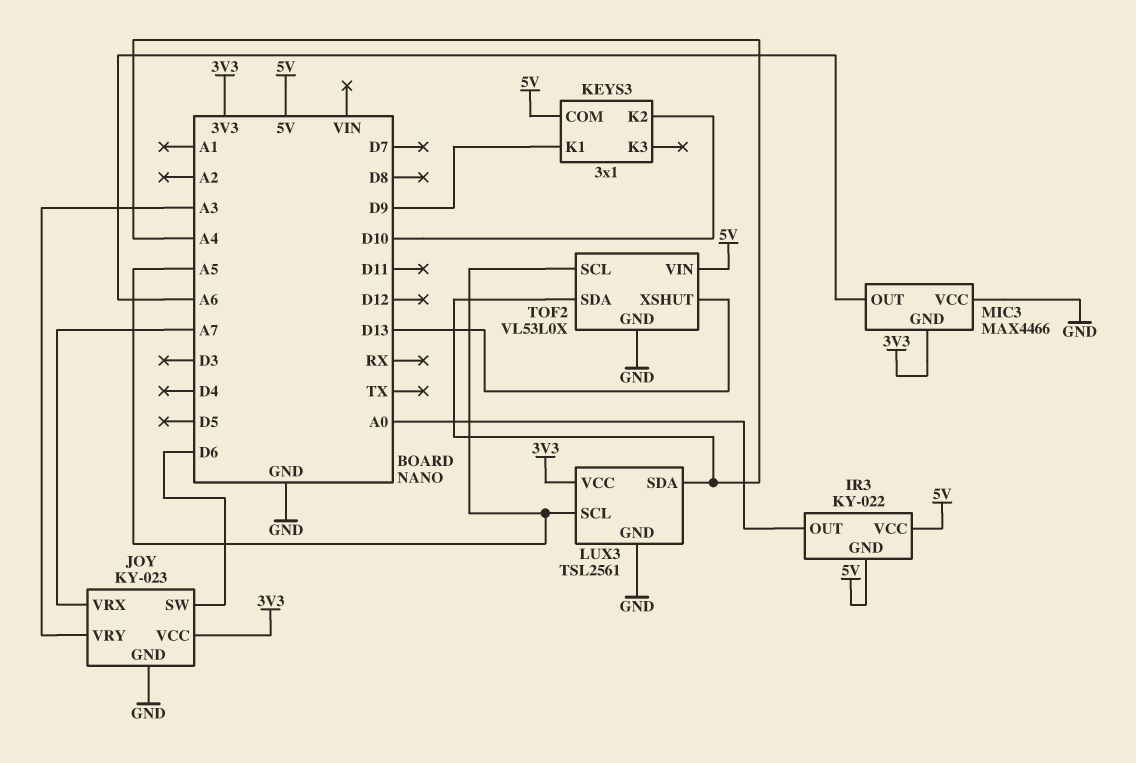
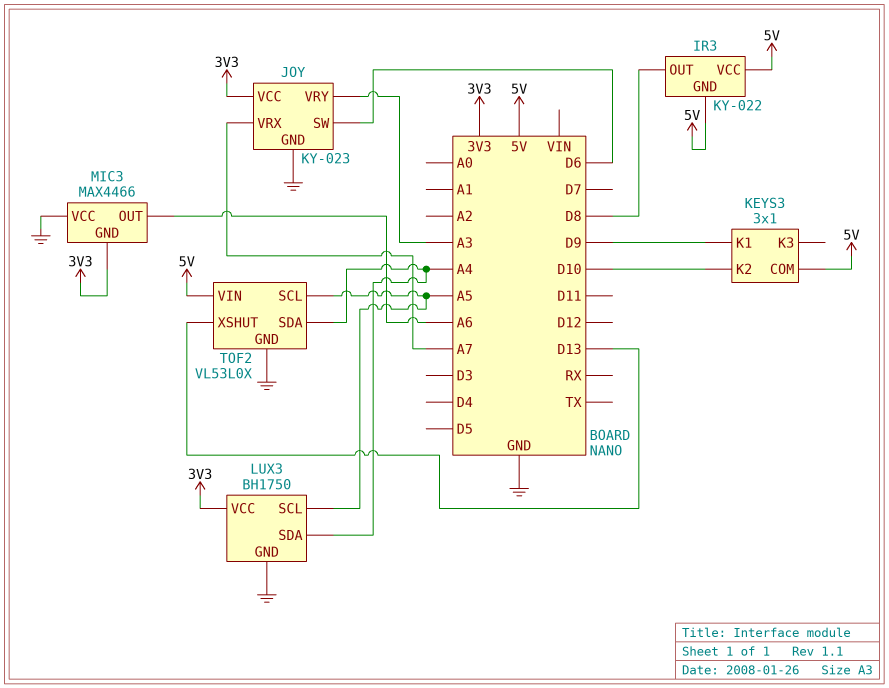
IR3 pin OUT: A0 -> D8
LUX3: TSL2561 -> BH1750

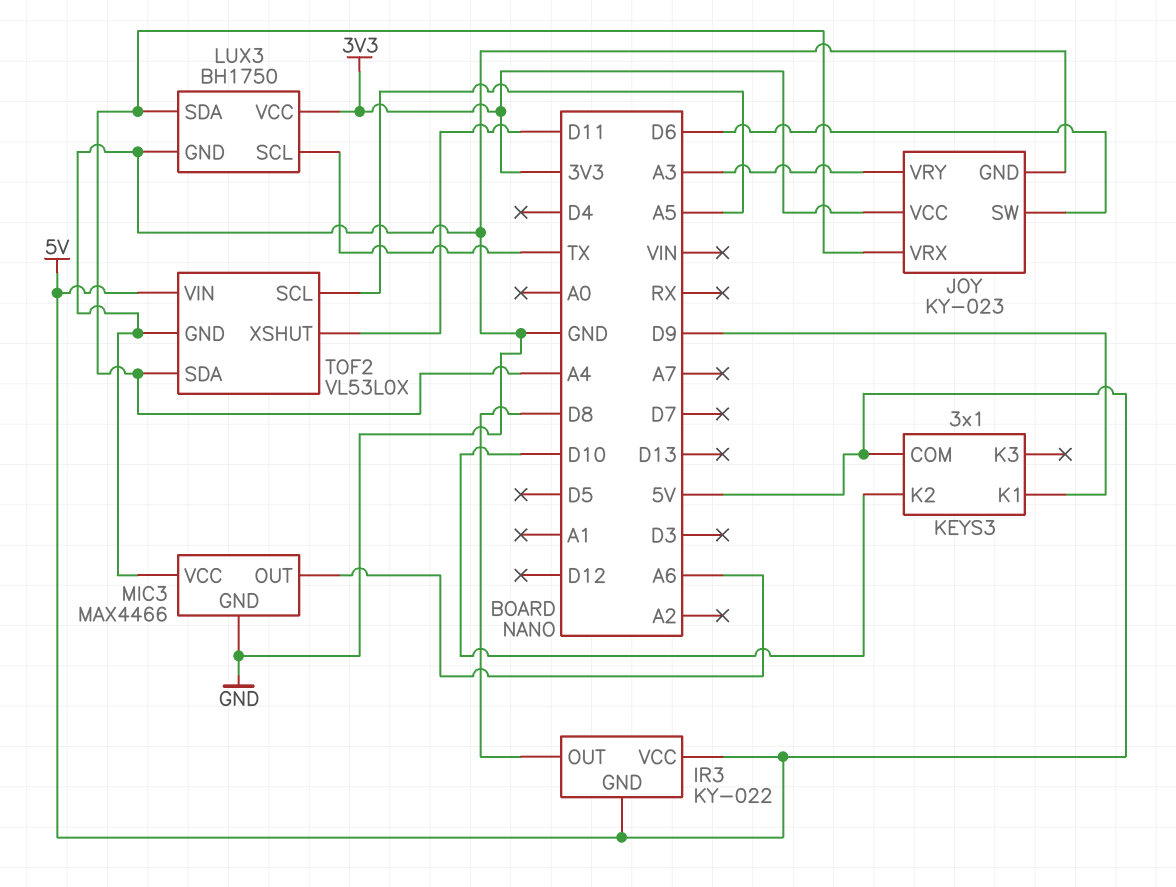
JOY pin VRX: A7 -> A4
LUX3 pin SCL: A5 -> TX
MIC3 pin GND: 3V3 -> GND
TOF2 pin XSHUT: D13 -> D11

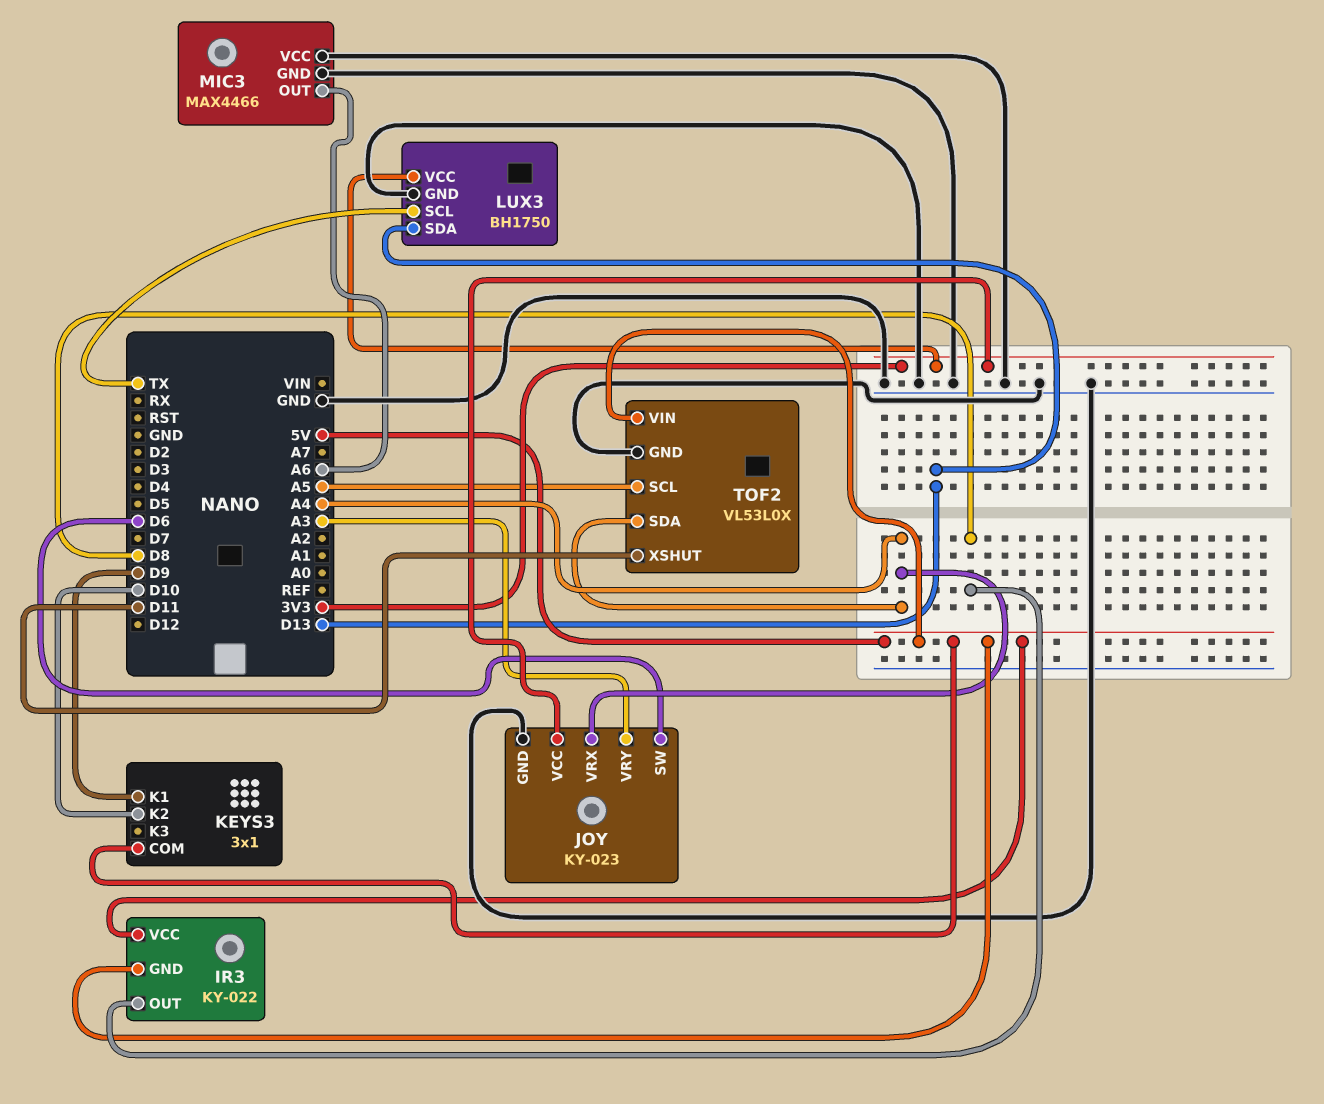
LUX3 pin SDA: A4 -> D13

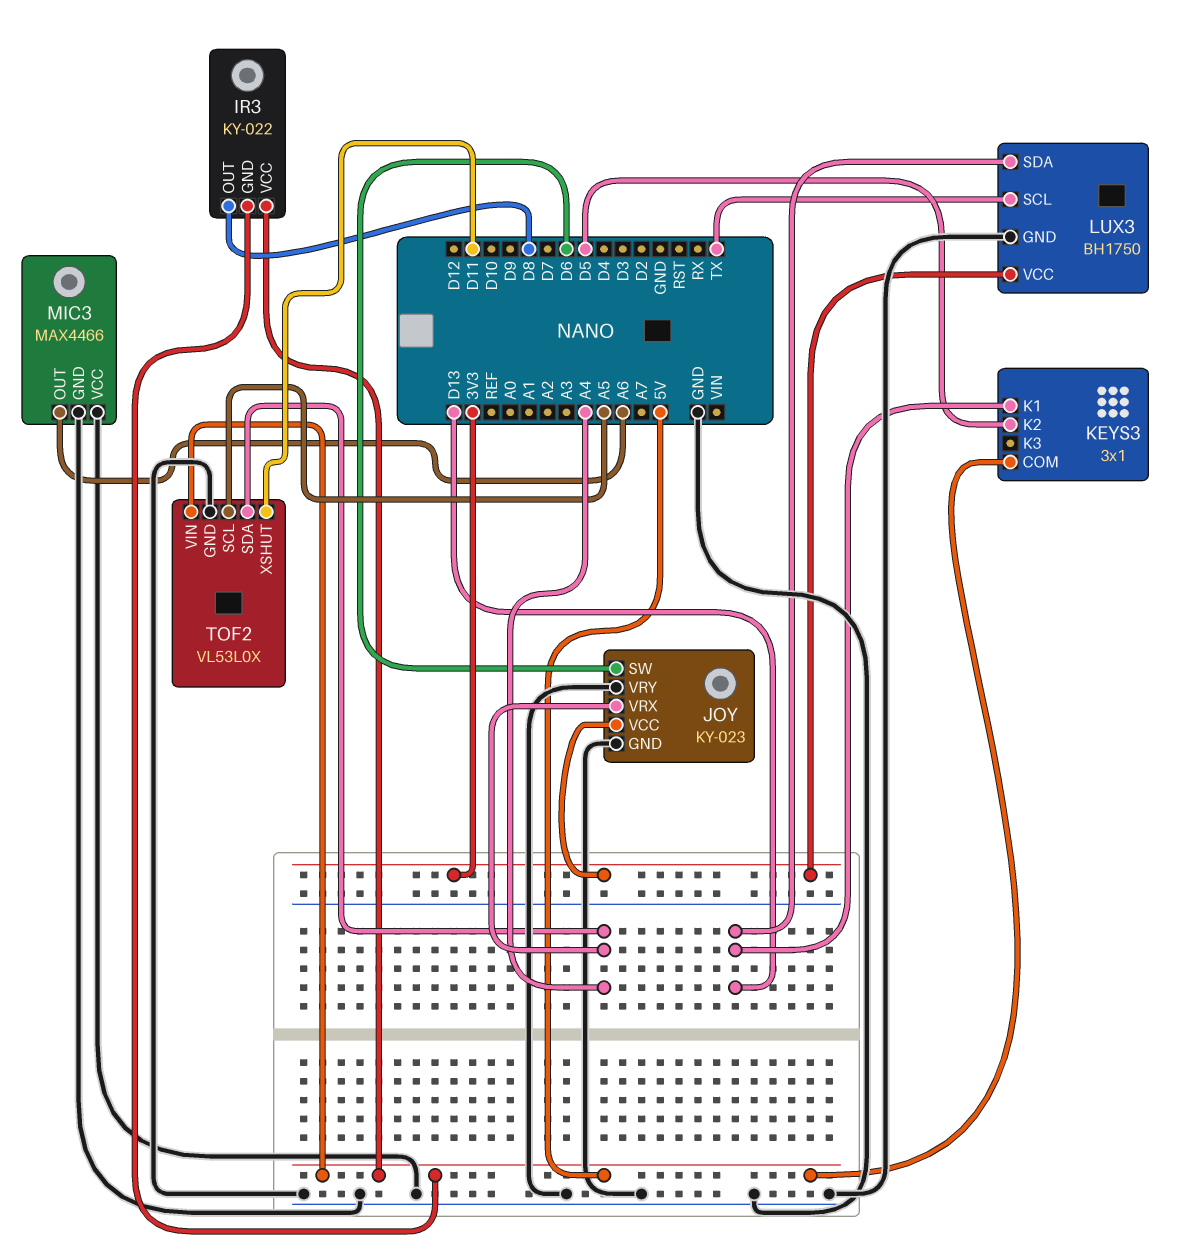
JOY pin VRY: A3 -> GND
KEYS3 pin K1: D9 -> D13
KEYS3 pin K2: D10 -> D5

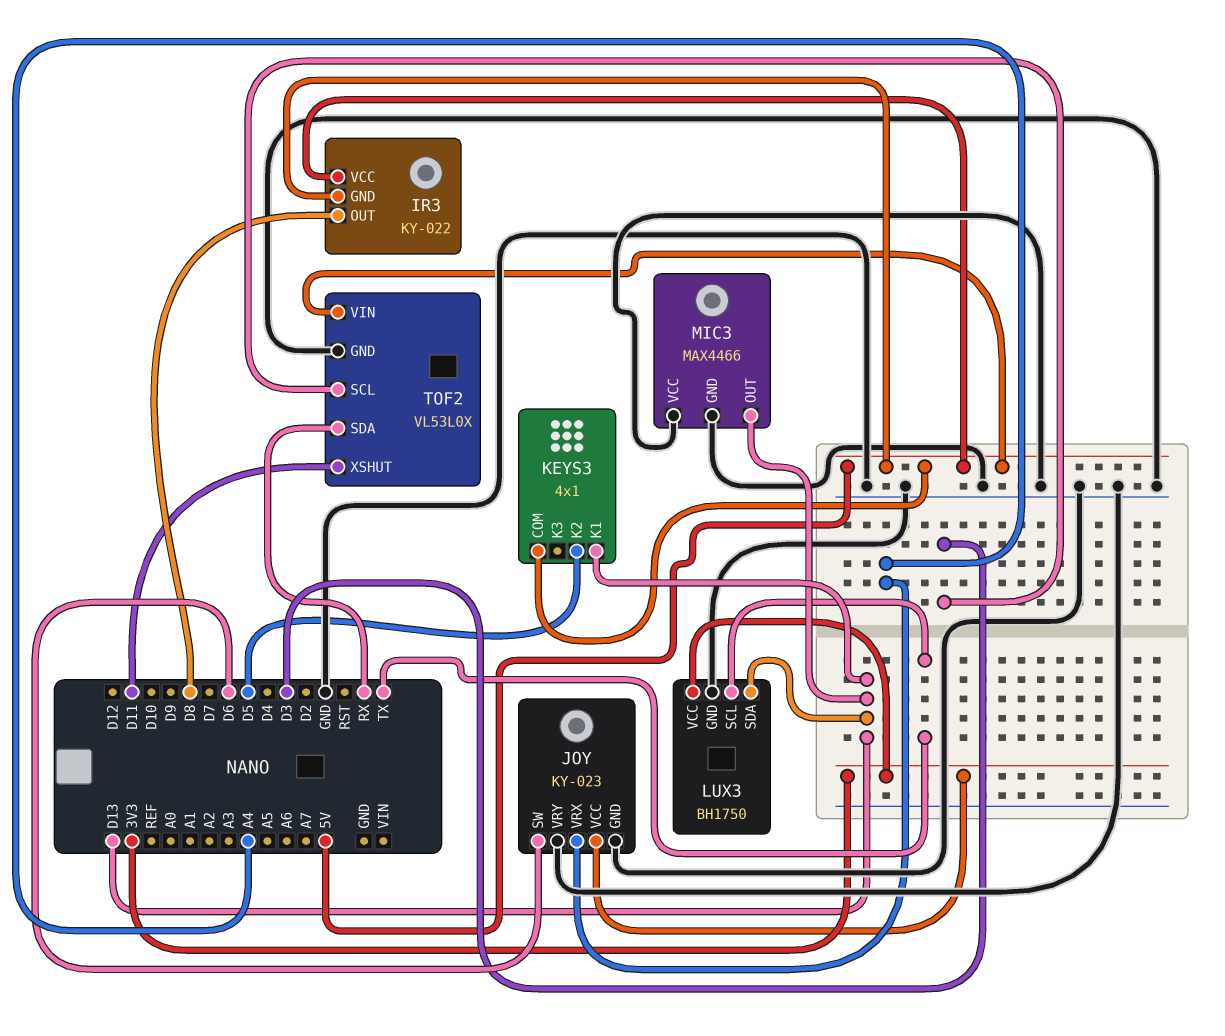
KEYS3: 3x1 -> 4x1
MIC3 pin OUT: A6 -> D13
TOF2 pin SCL: A5 -> D3
TOF2 pin SDA: A4 -> RX

